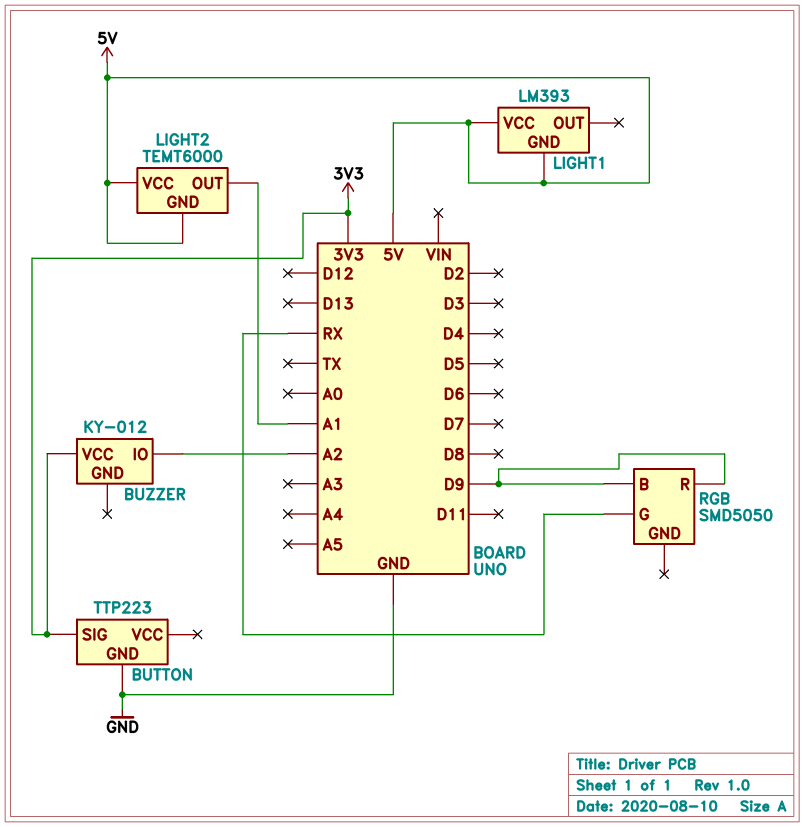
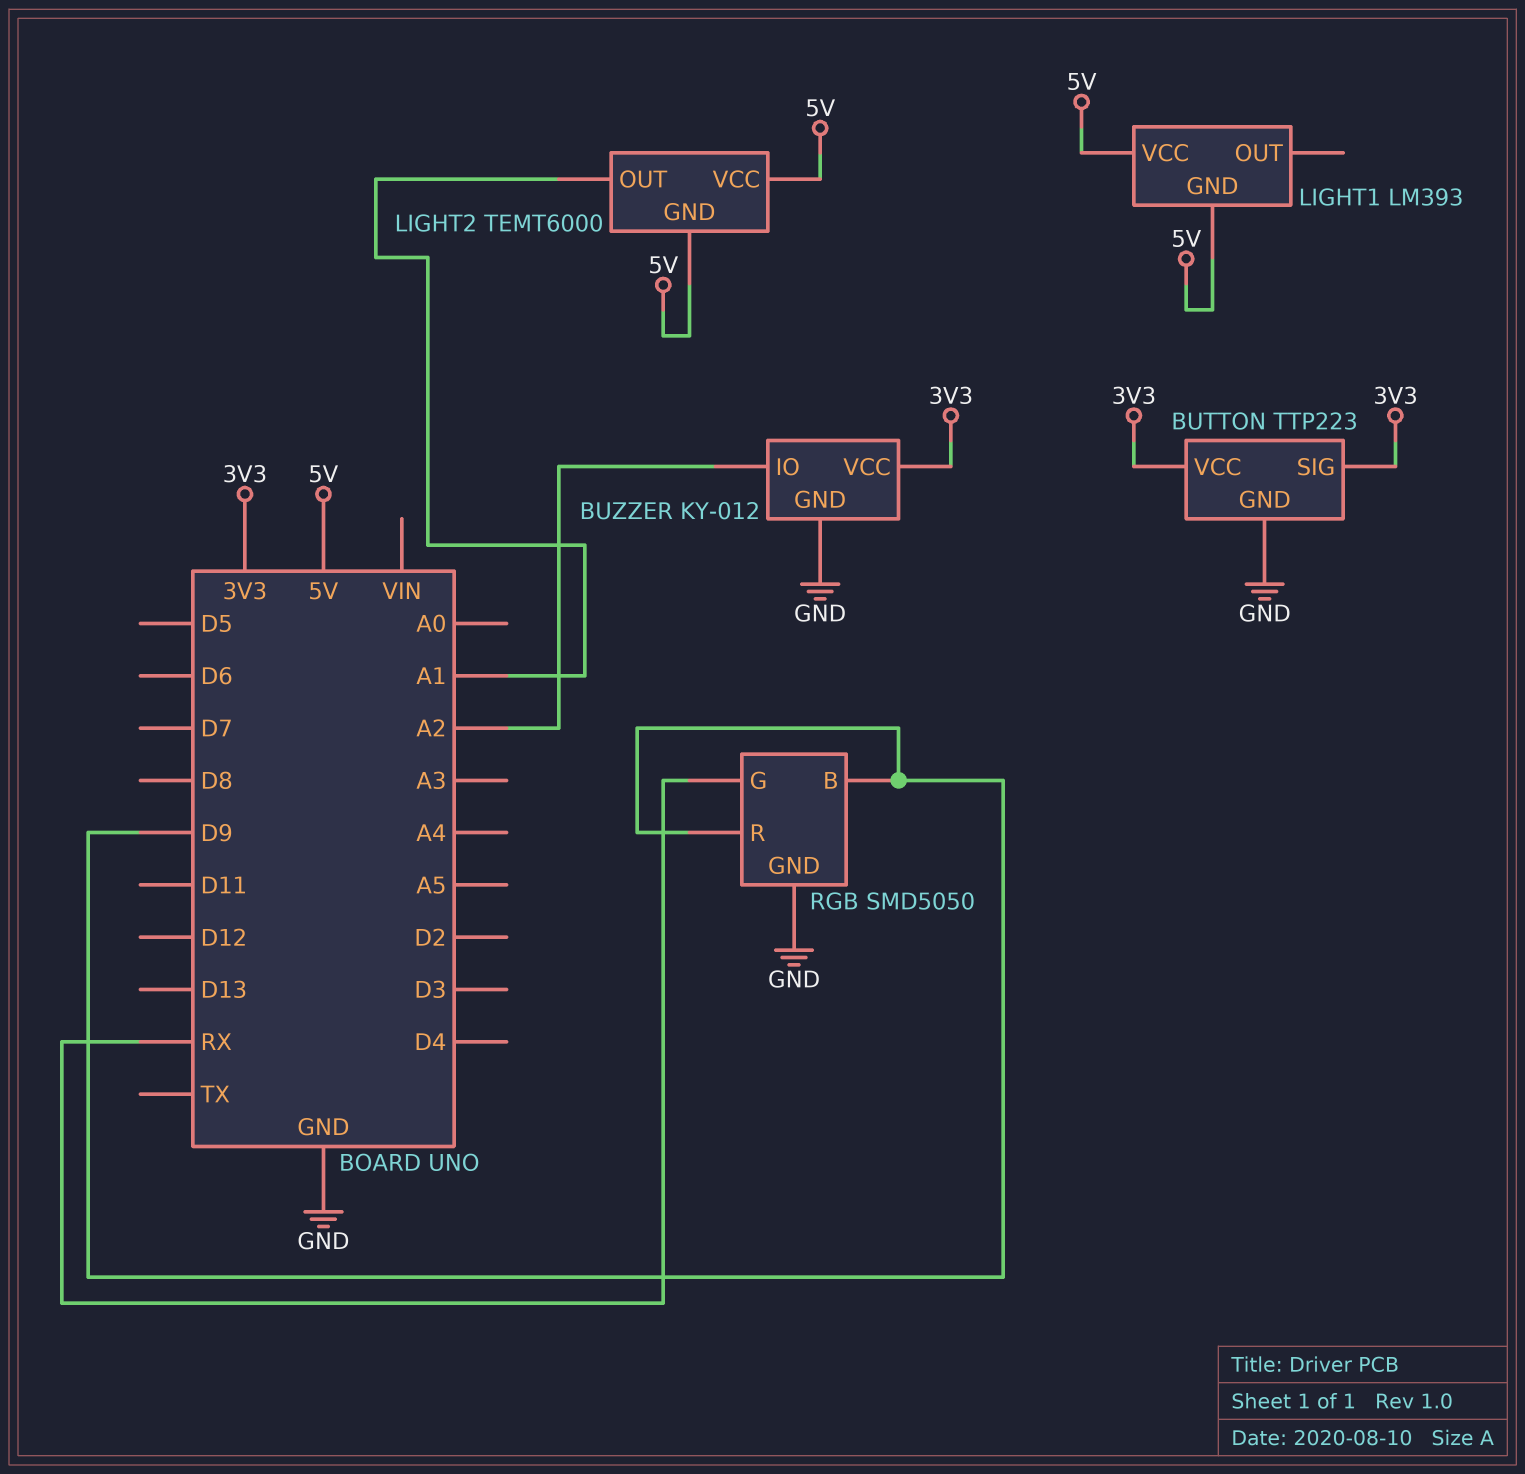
BUTTON pin VCC: none -> 3V3
BUZZER pin GND: none -> GND
RGB pin GND: none -> GND

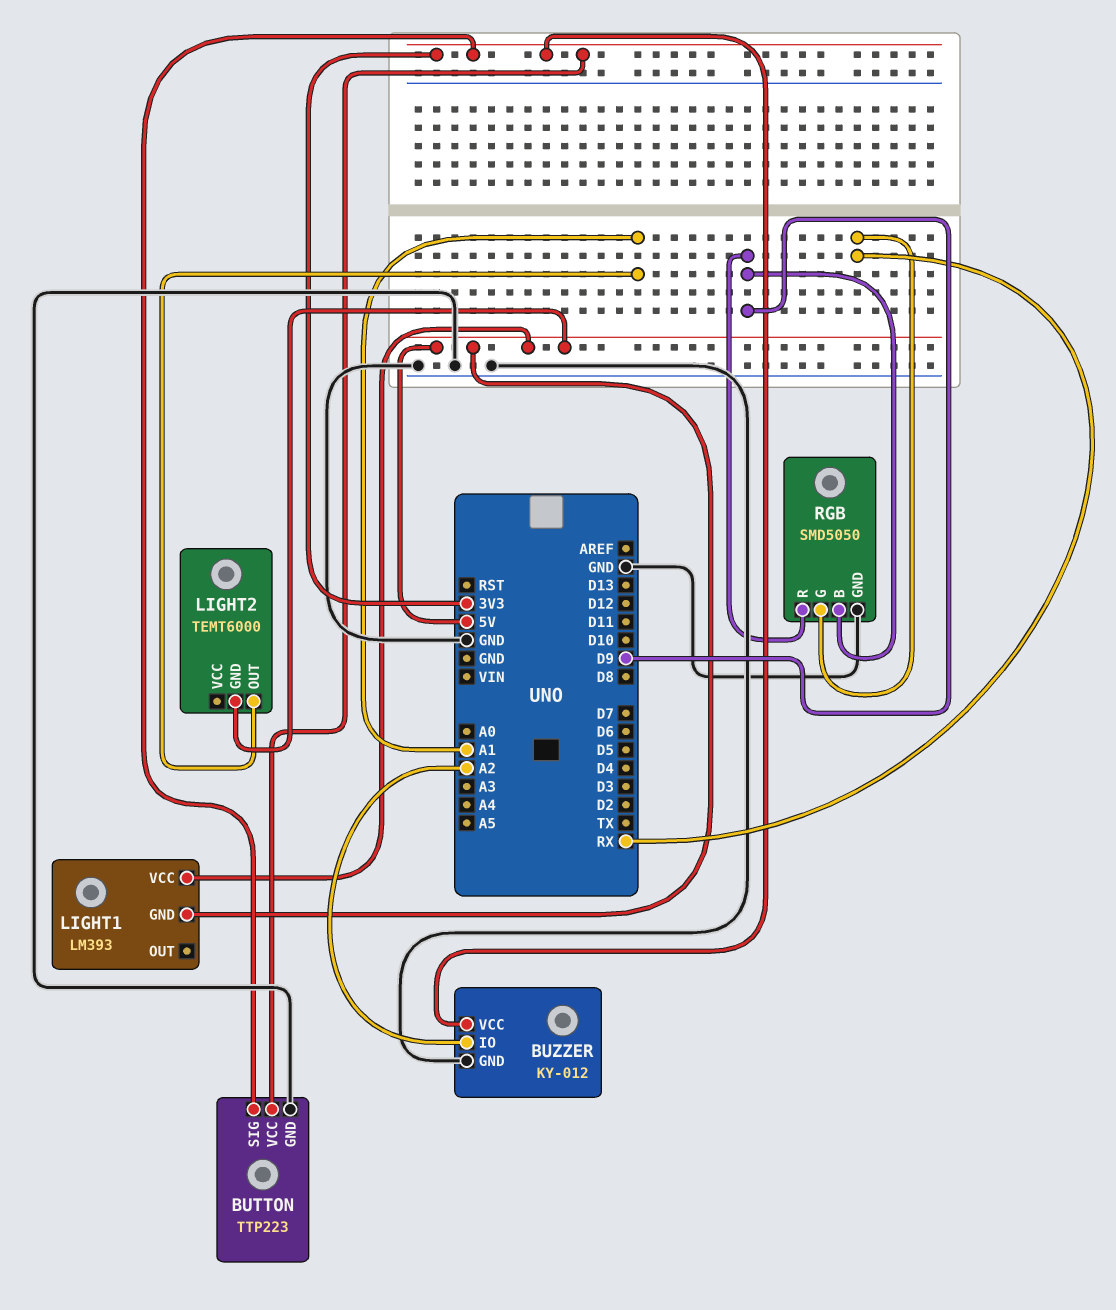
LIGHT2 pin VCC: 5V -> none

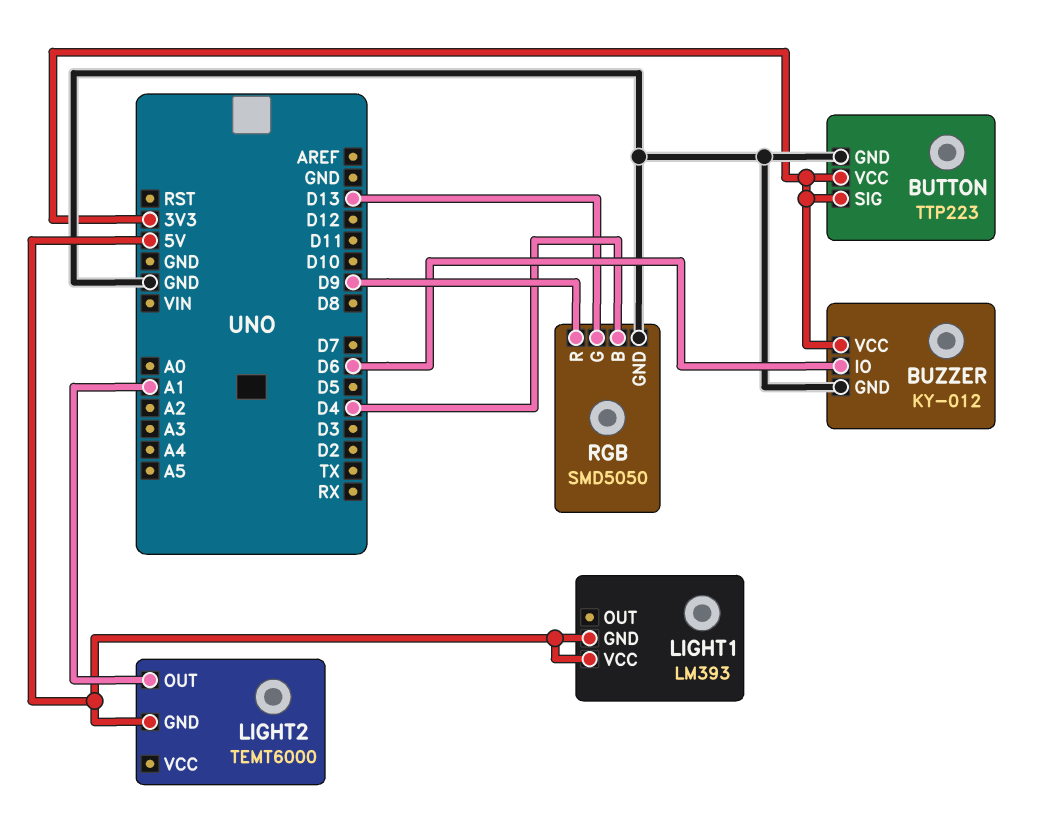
BUZZER pin IO: A2 -> D6
RGB pin B: D9 -> D4
RGB pin G: RX -> D13

